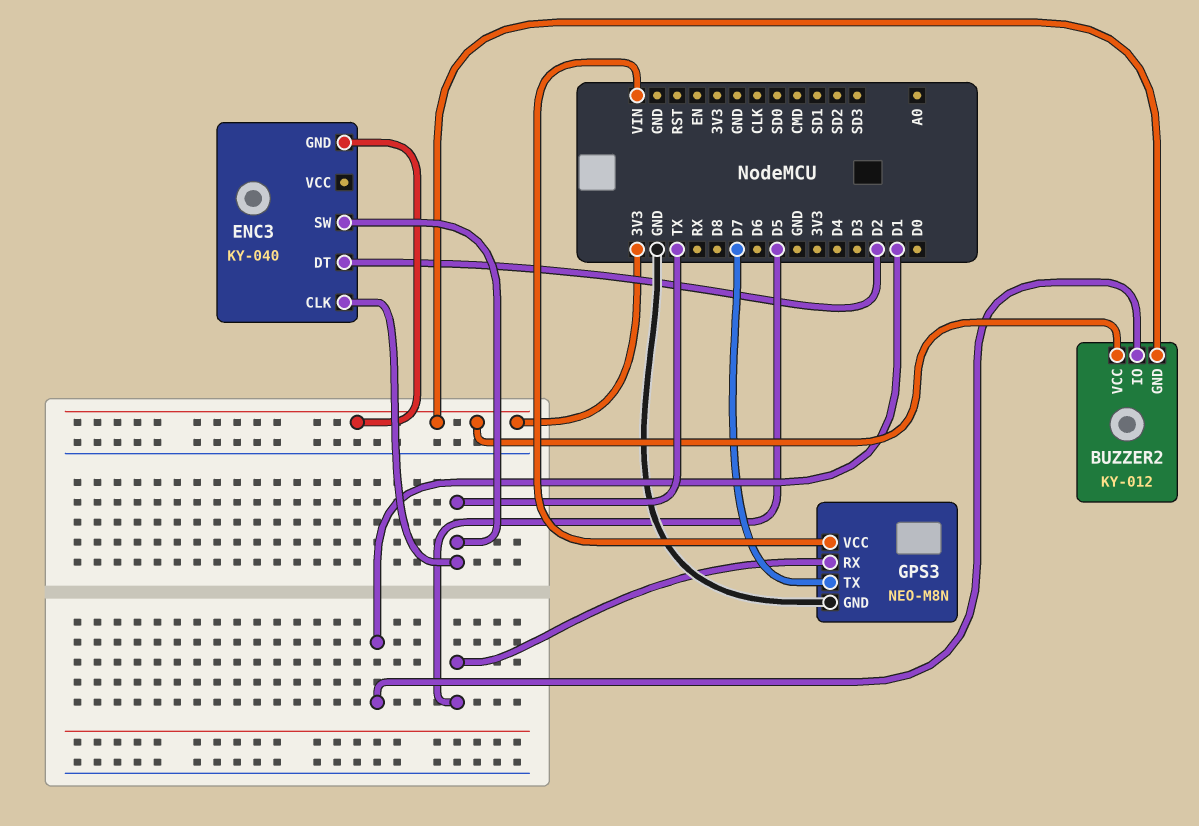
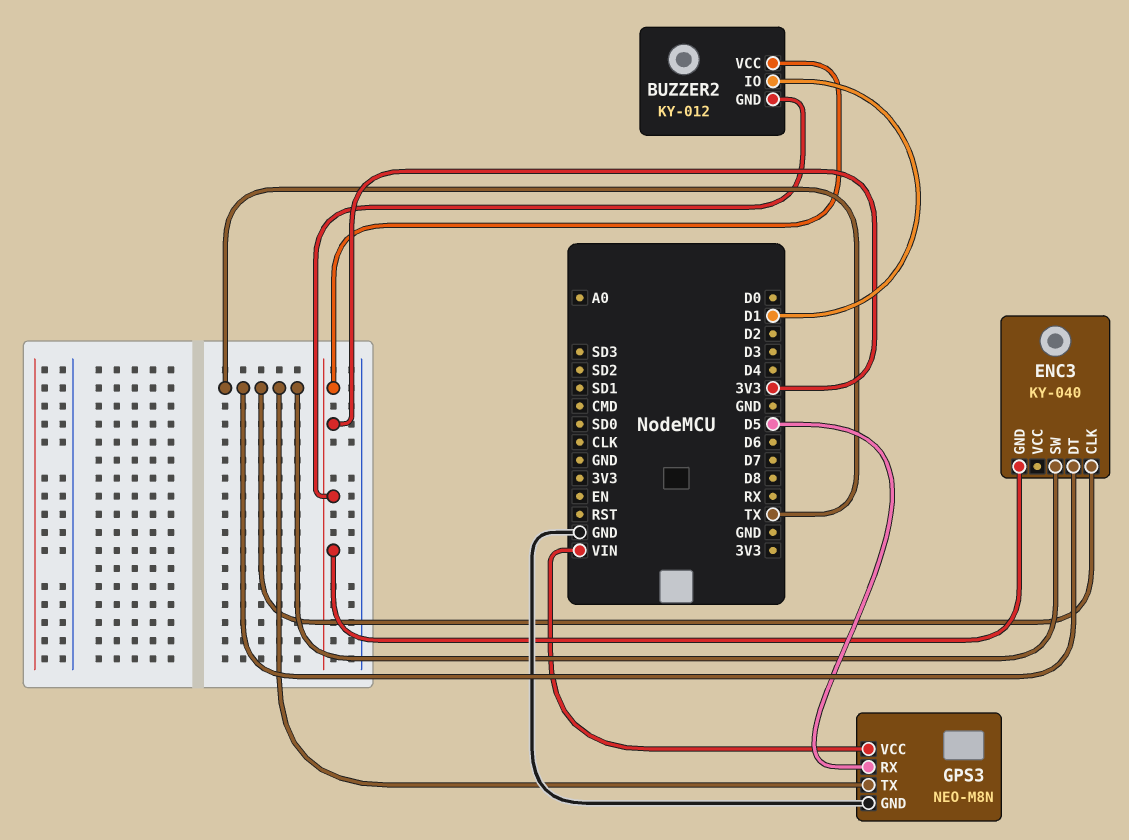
ENC3 pin DT: D2 -> TX
GPS3 pin TX: D7 -> TX

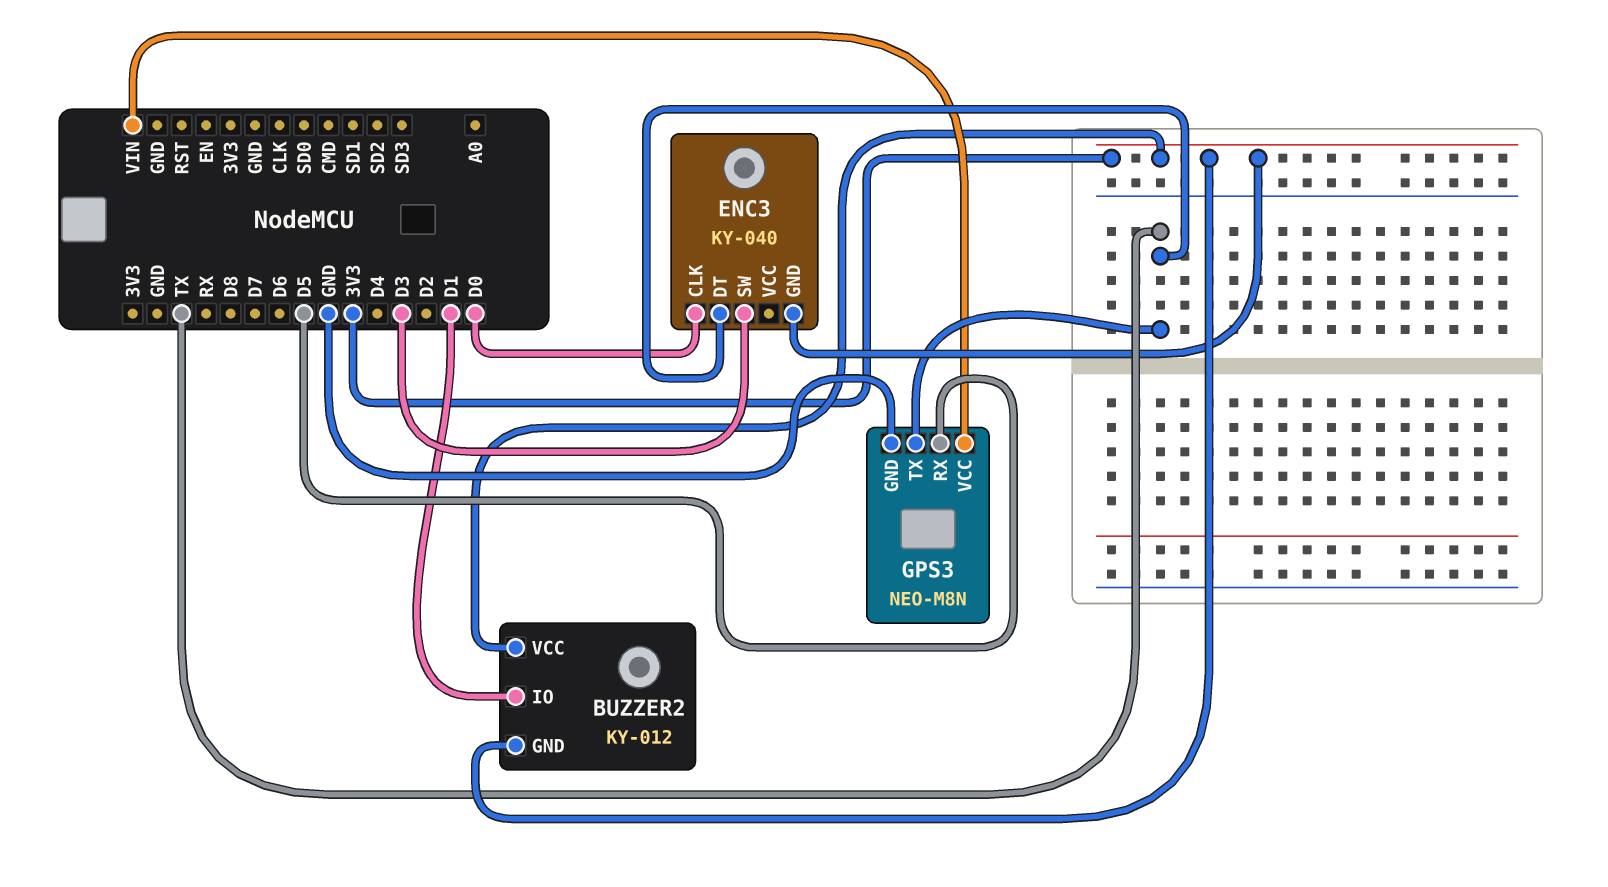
ENC3 pin CLK: TX -> D0
ENC3 pin SW: TX -> D3

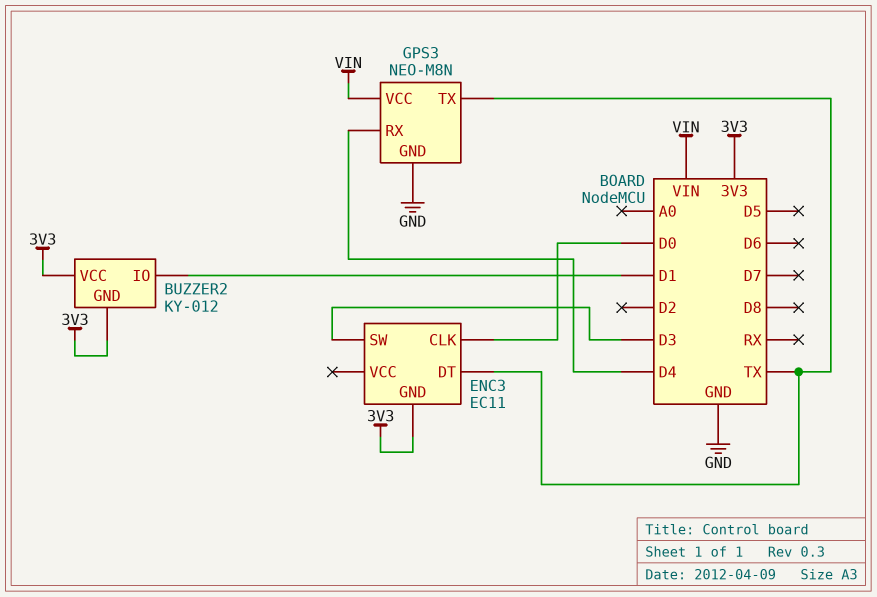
ENC3: KY-040 -> EC11
GPS3 pin RX: D5 -> D4

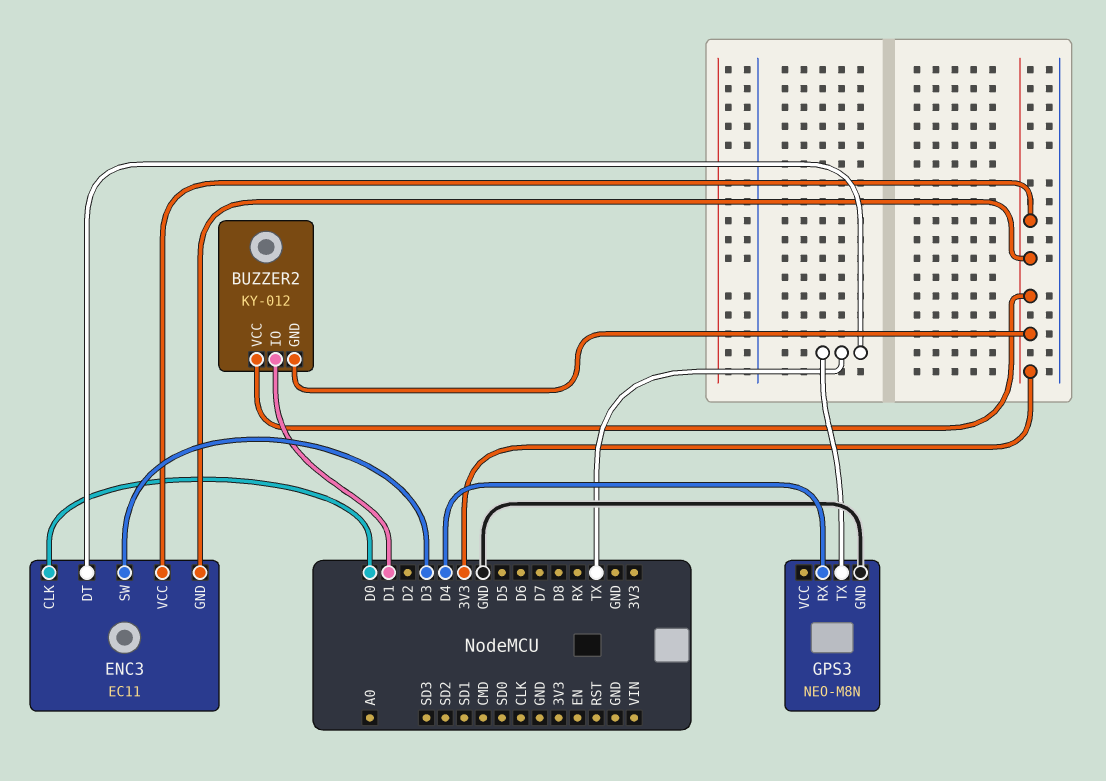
ENC3 pin VCC: none -> 3V3
GPS3 pin VCC: VIN -> none

